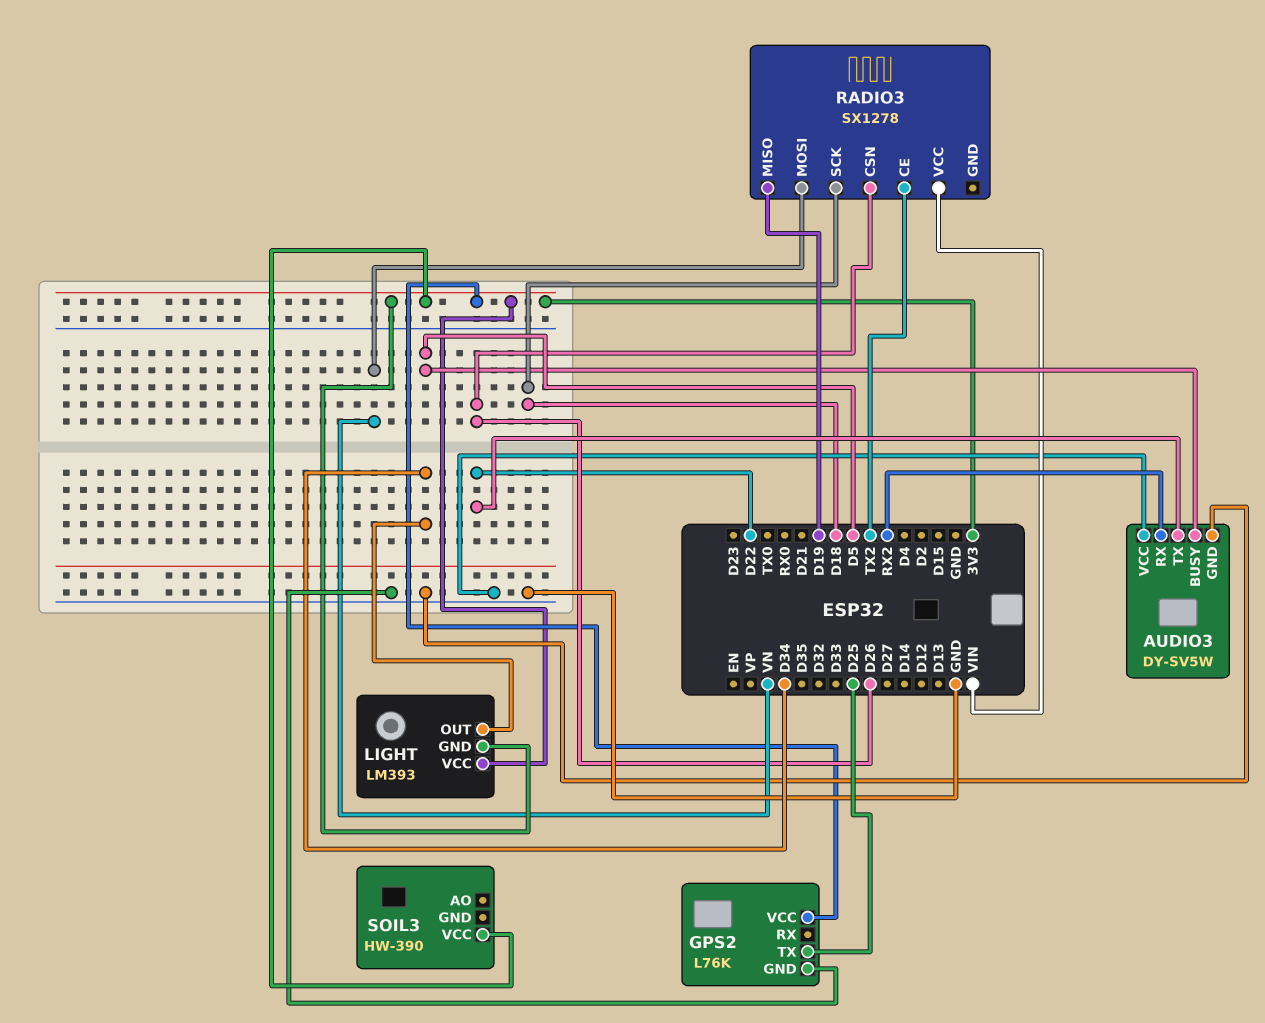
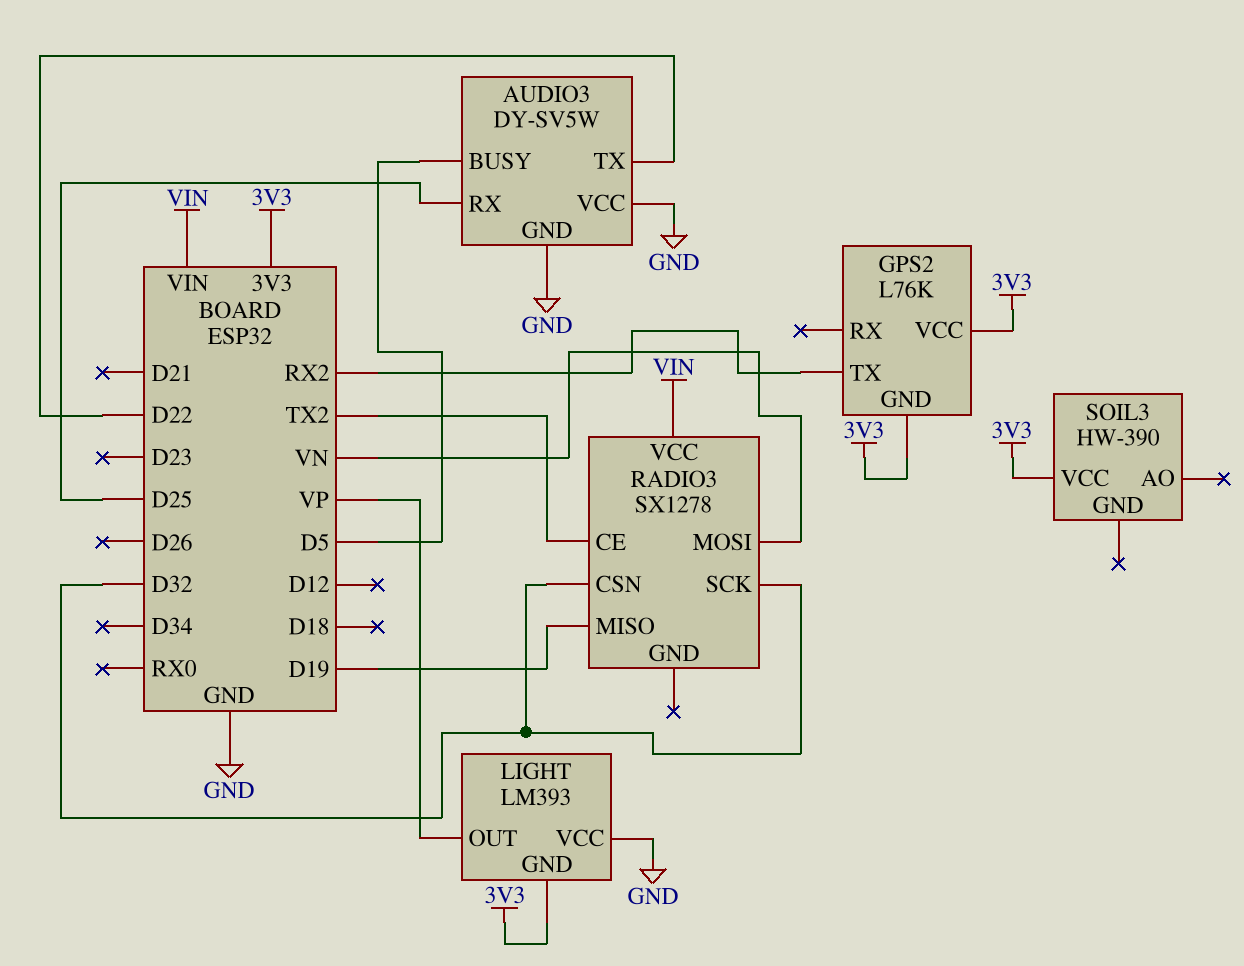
AUDIO3 pin RX: RX2 -> D25
GPS2 pin GND: GND -> 3V3
GPS2 pin TX: D25 -> RX2
LIGHT pin OUT: D34 -> VP
LIGHT pin VCC: 3V3 -> GND
RADIO3 pin CSN: D26 -> D32
RADIO3 pin SCK: D18 -> D32

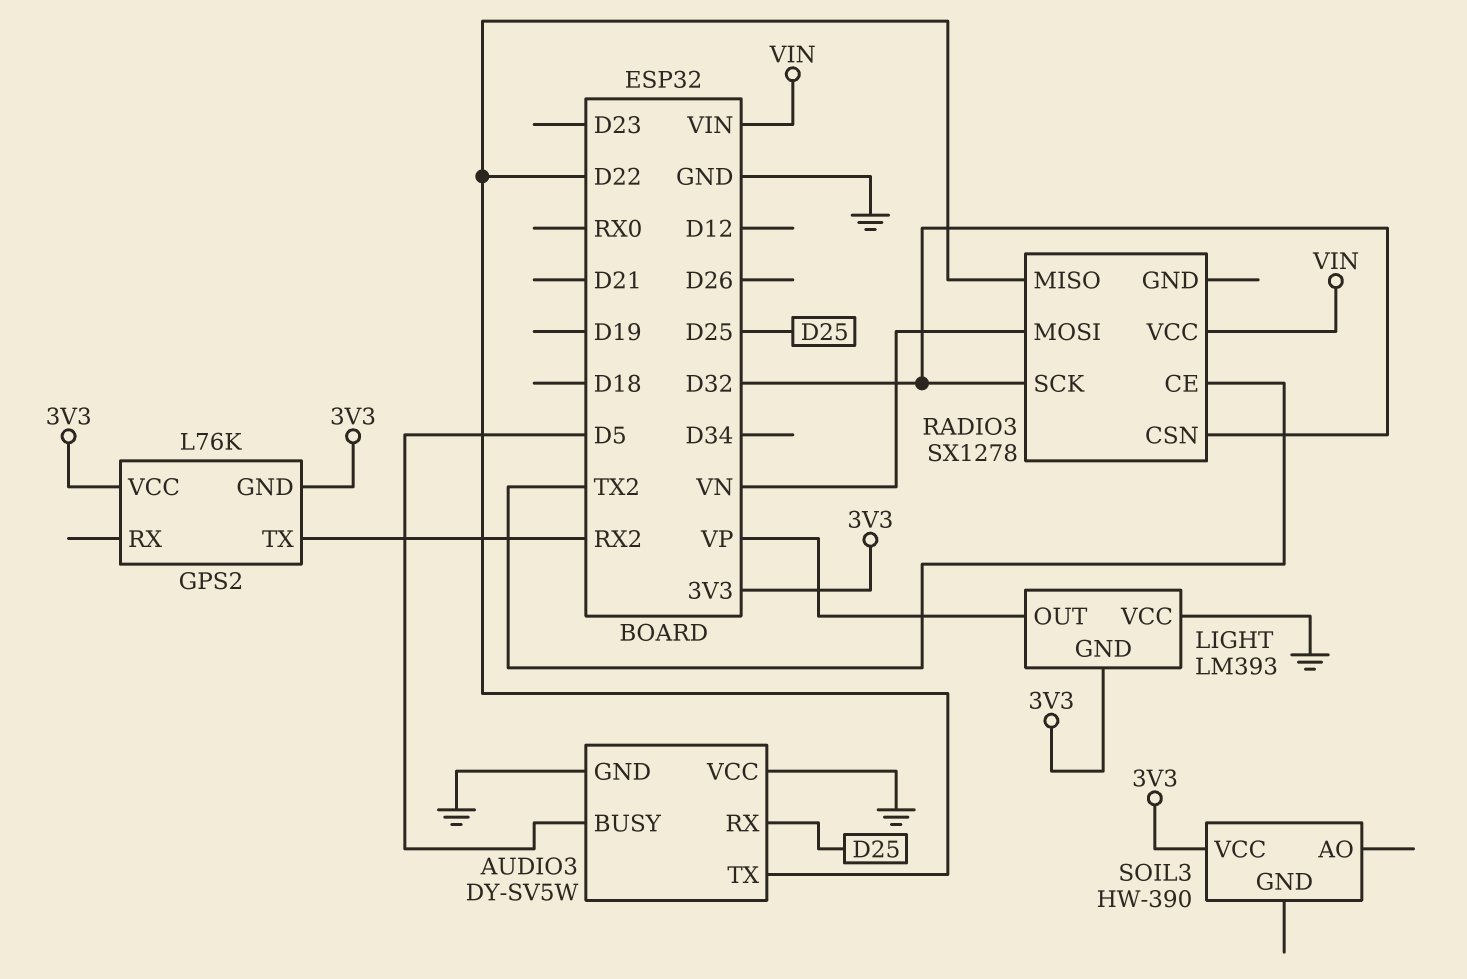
RADIO3 pin MISO: D19 -> D22

